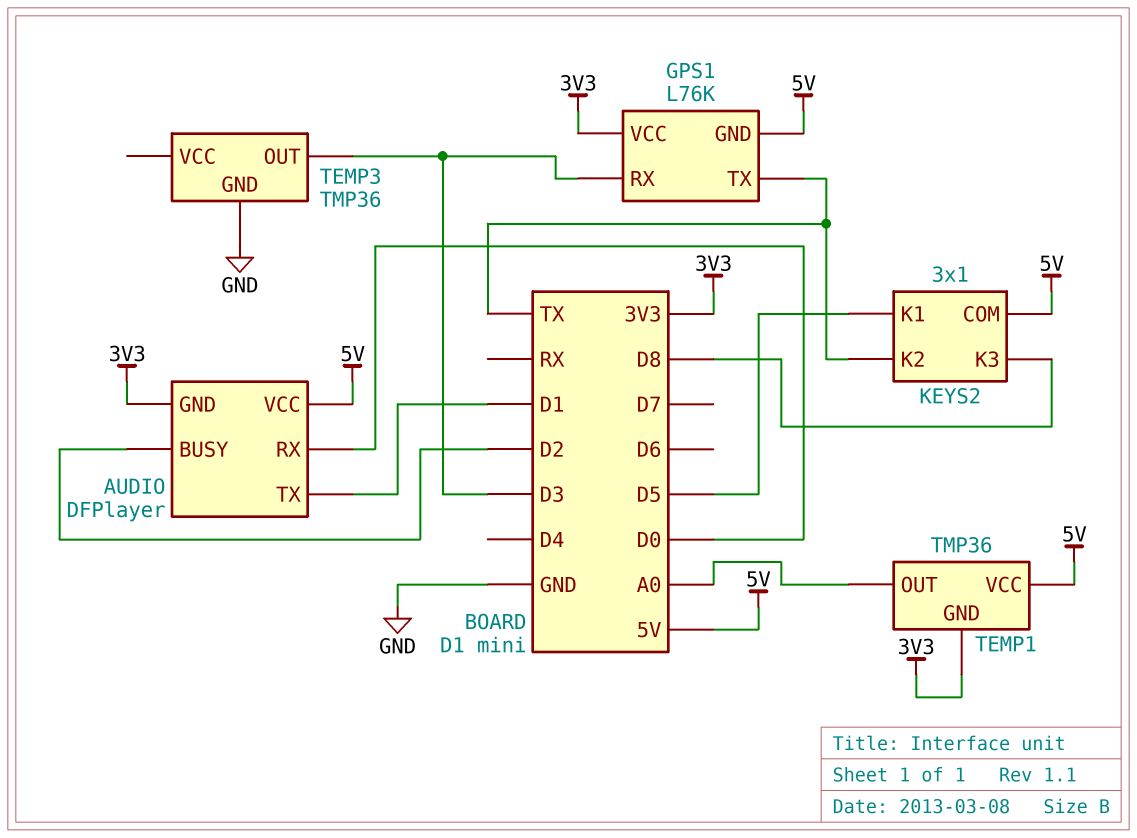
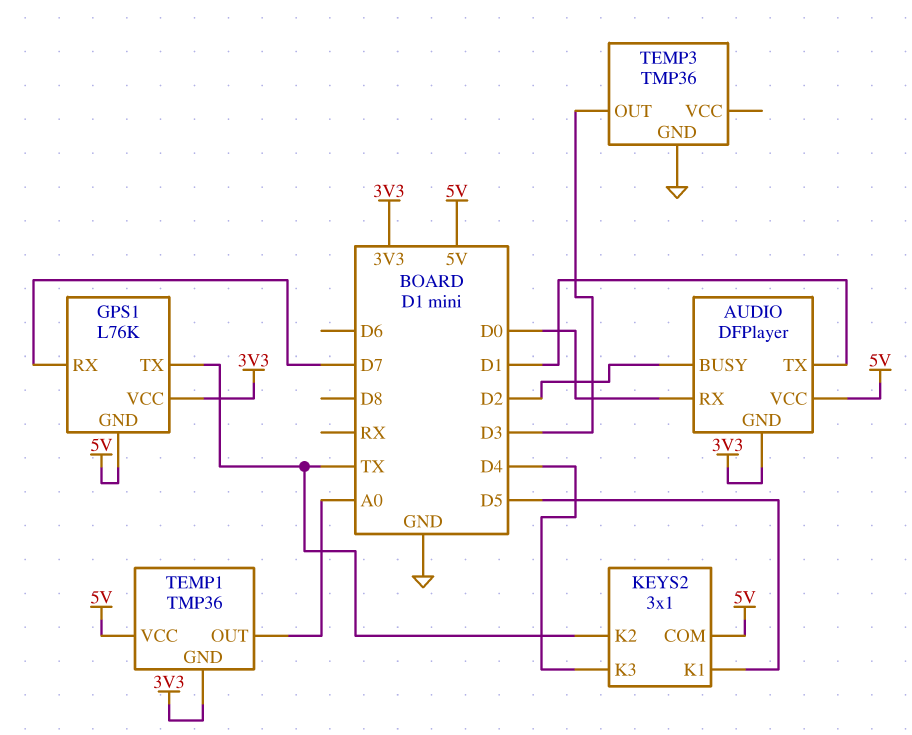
GPS1 pin RX: D3 -> D7
KEYS2 pin K3: D8 -> D4

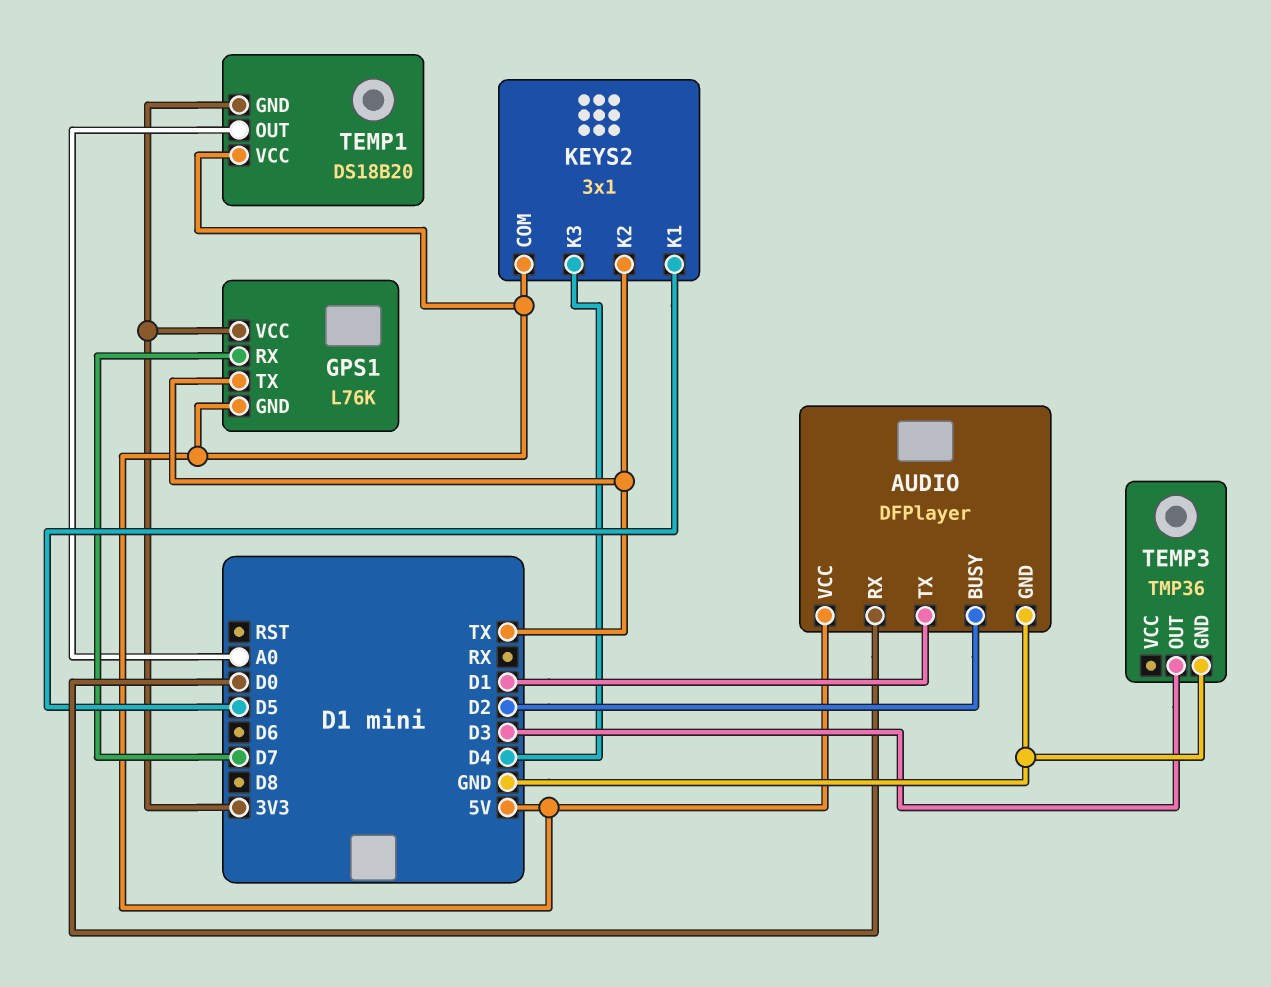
AUDIO pin GND: 3V3 -> GND
TEMP1: TMP36 -> DS18B20

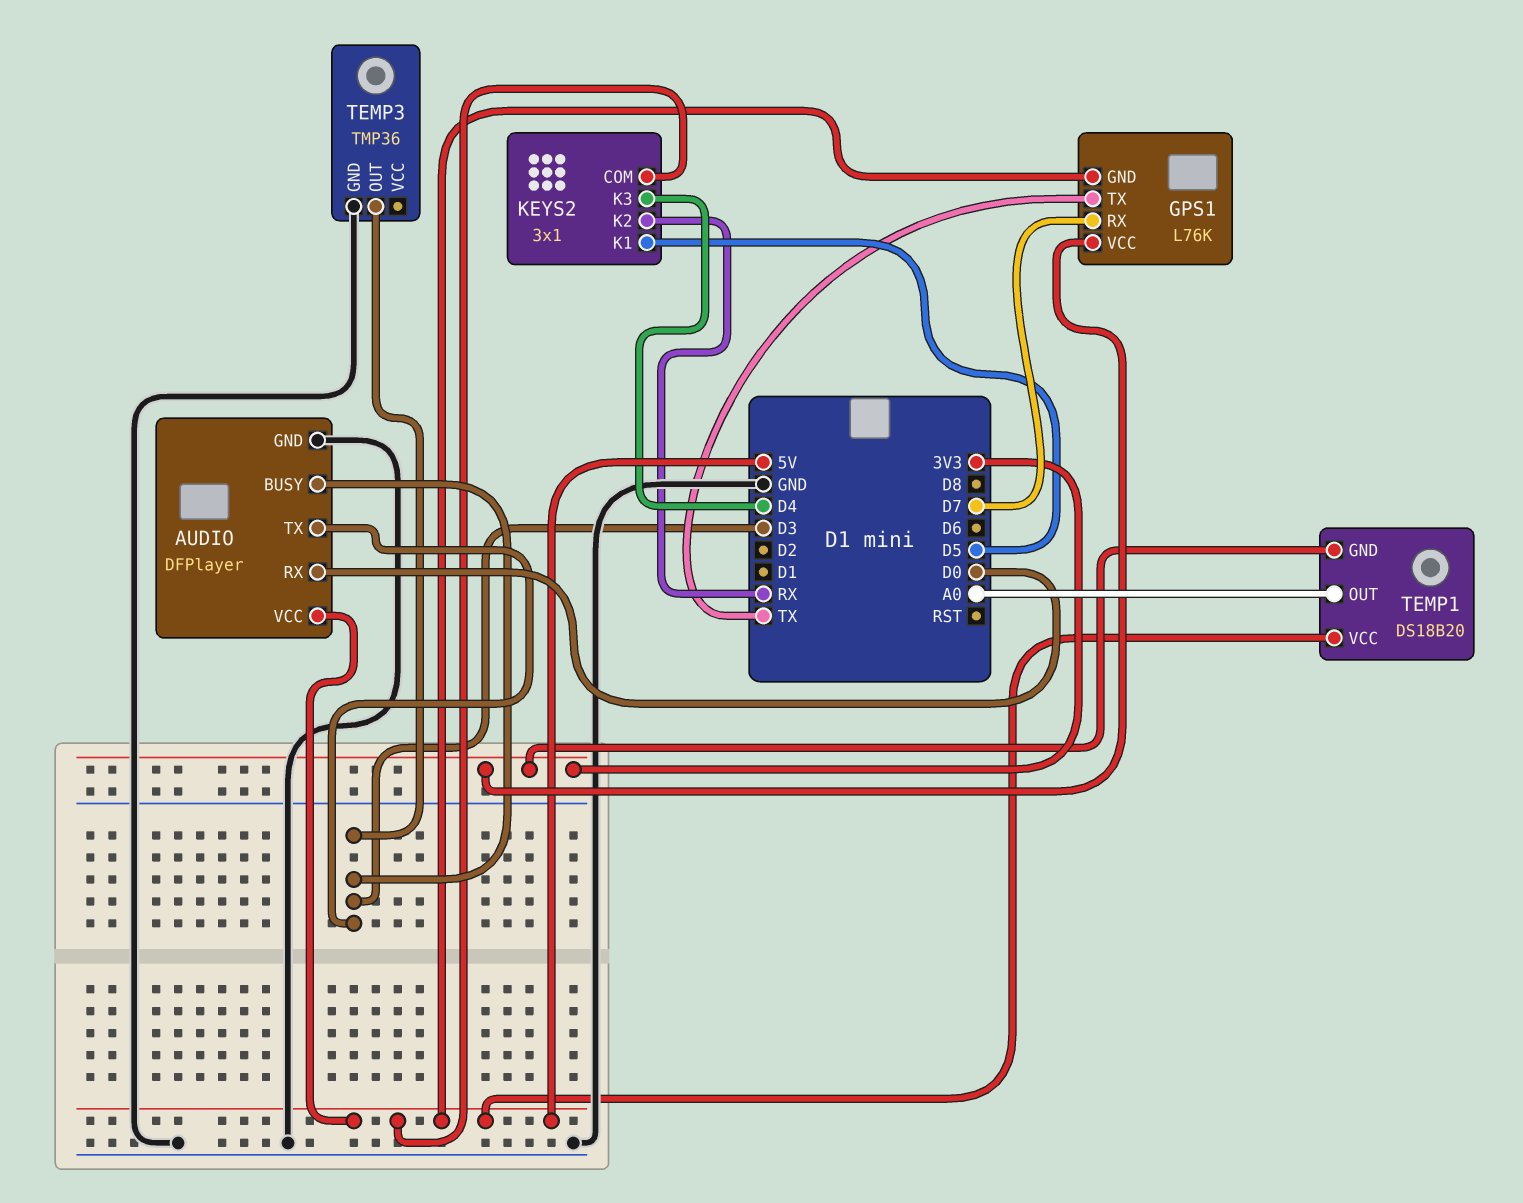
AUDIO pin BUSY: D2 -> D3
AUDIO pin TX: D1 -> D3
KEYS2 pin K2: TX -> RX

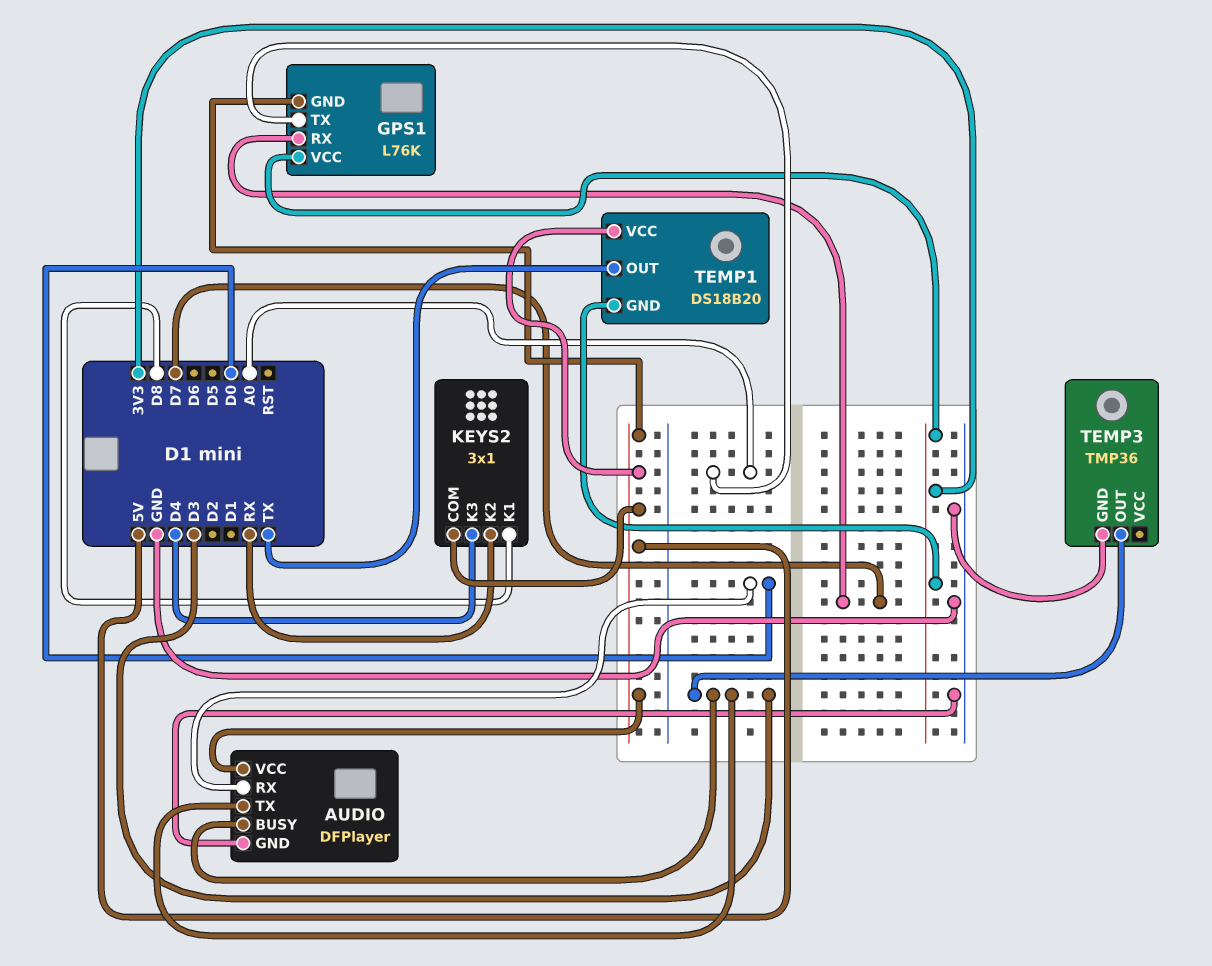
GPS1 pin TX: TX -> A0
KEYS2 pin K1: D5 -> D8
TEMP1 pin OUT: A0 -> TX

